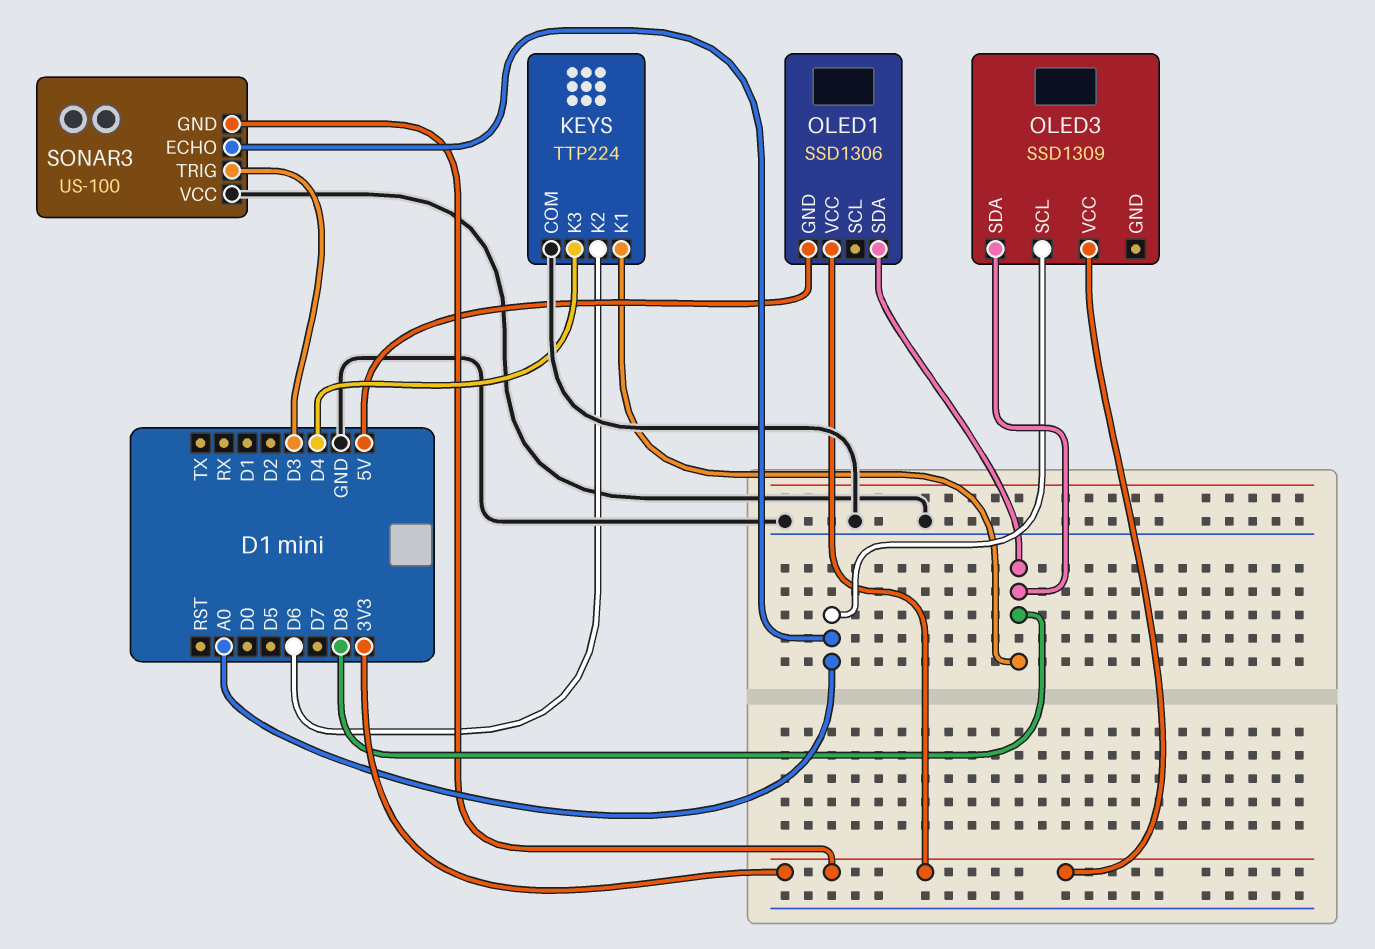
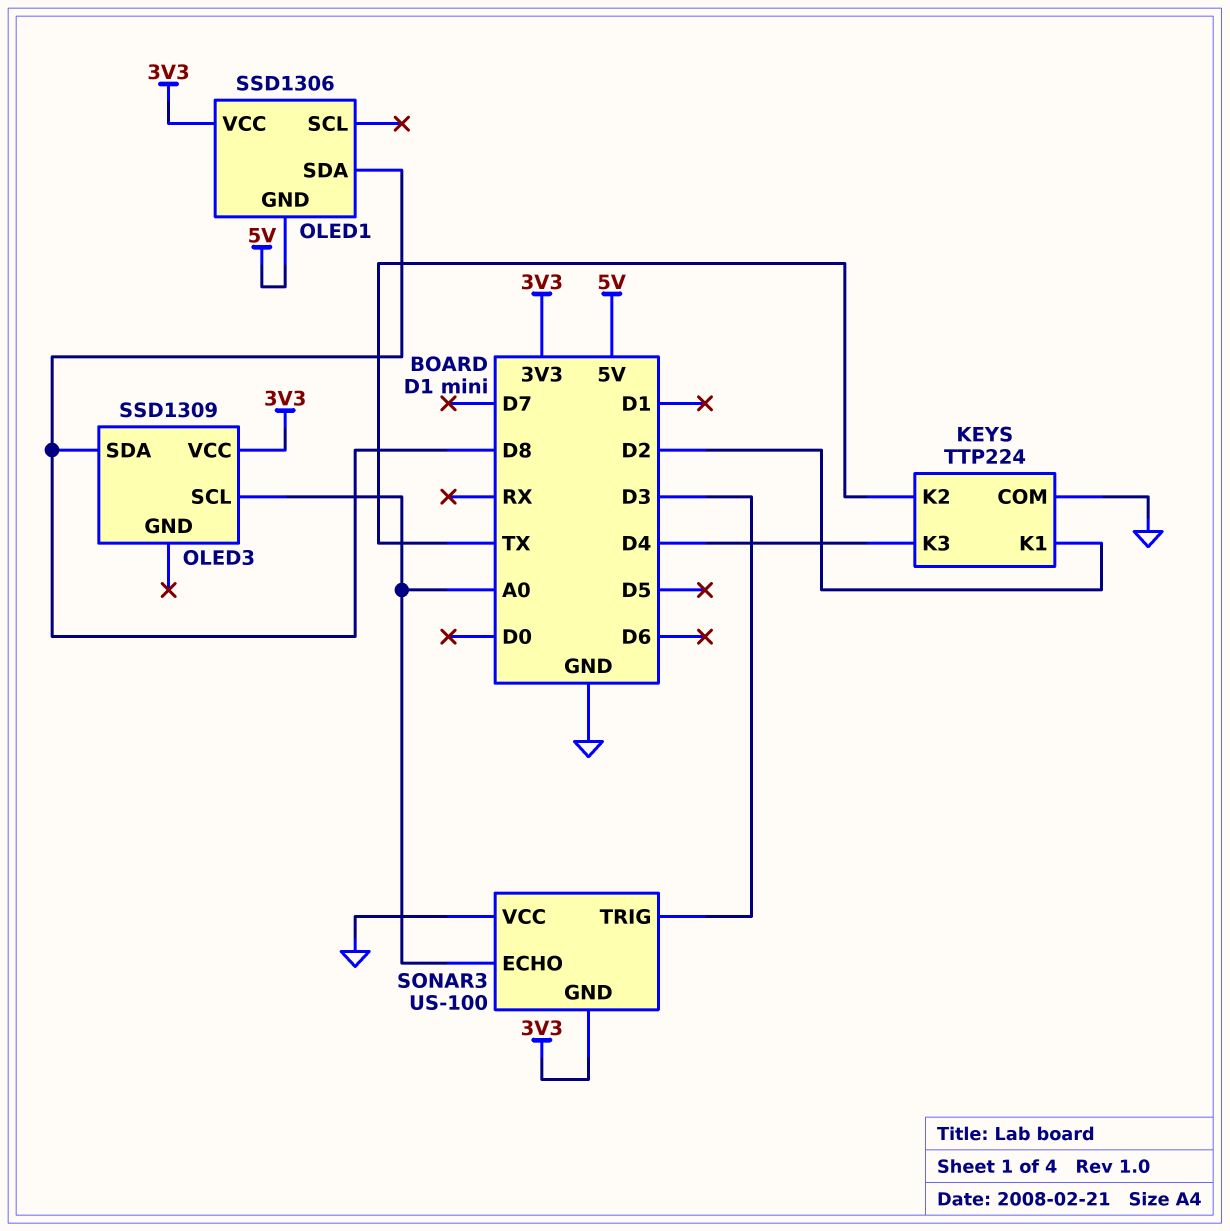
KEYS pin K1: D8 -> D2
KEYS pin K2: D6 -> TX

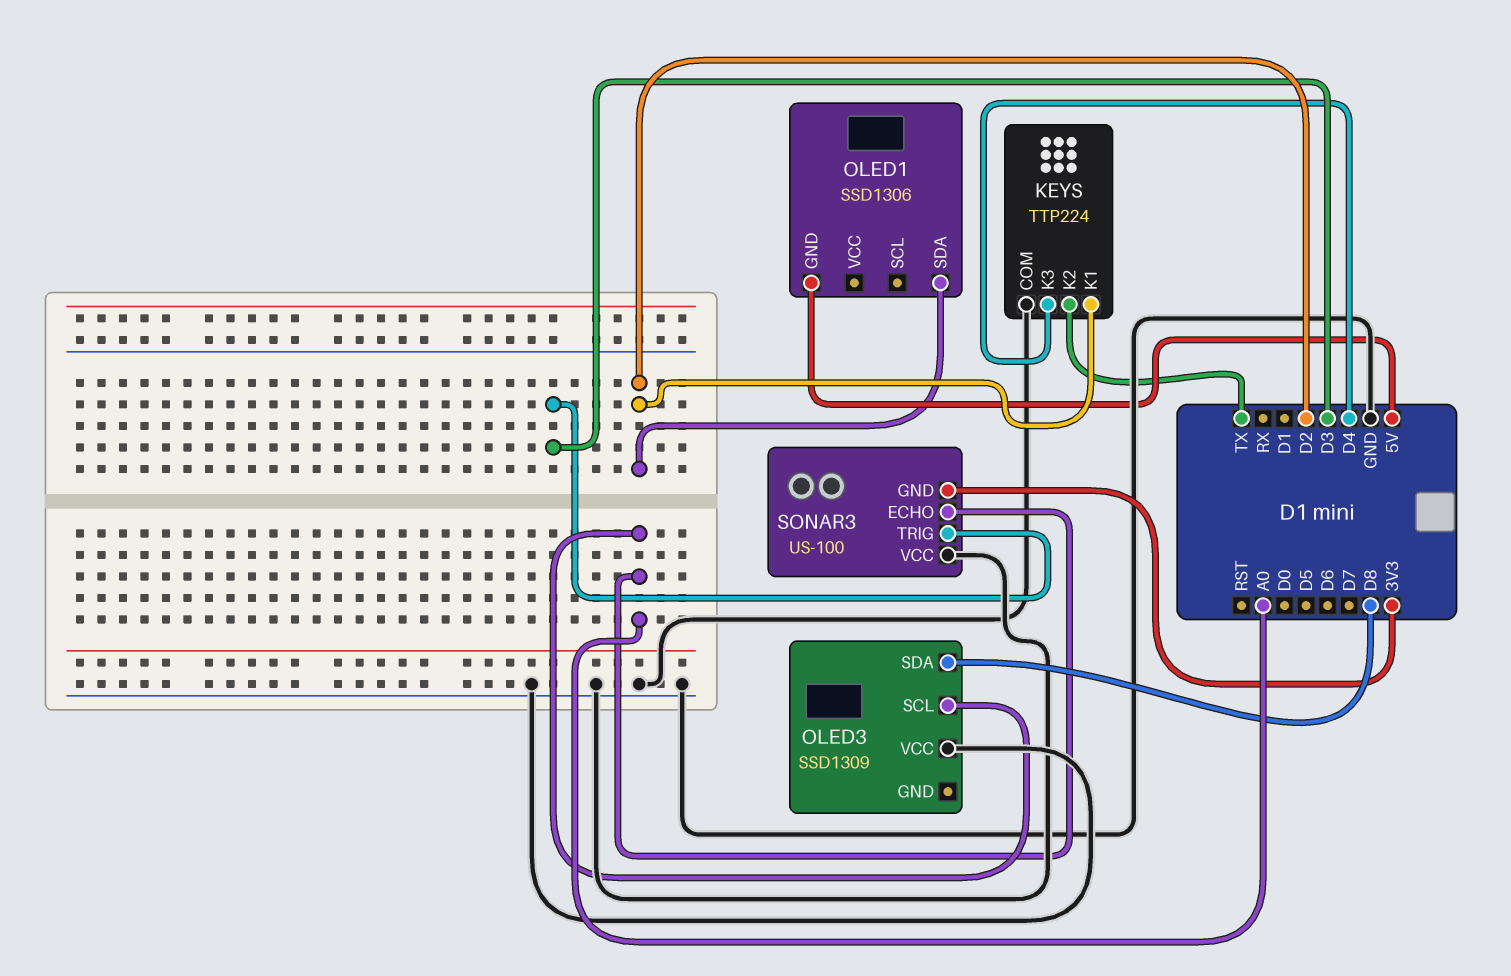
OLED1 pin SDA: D8 -> D2
OLED1 pin VCC: 3V3 -> none
OLED3 pin VCC: 3V3 -> GND

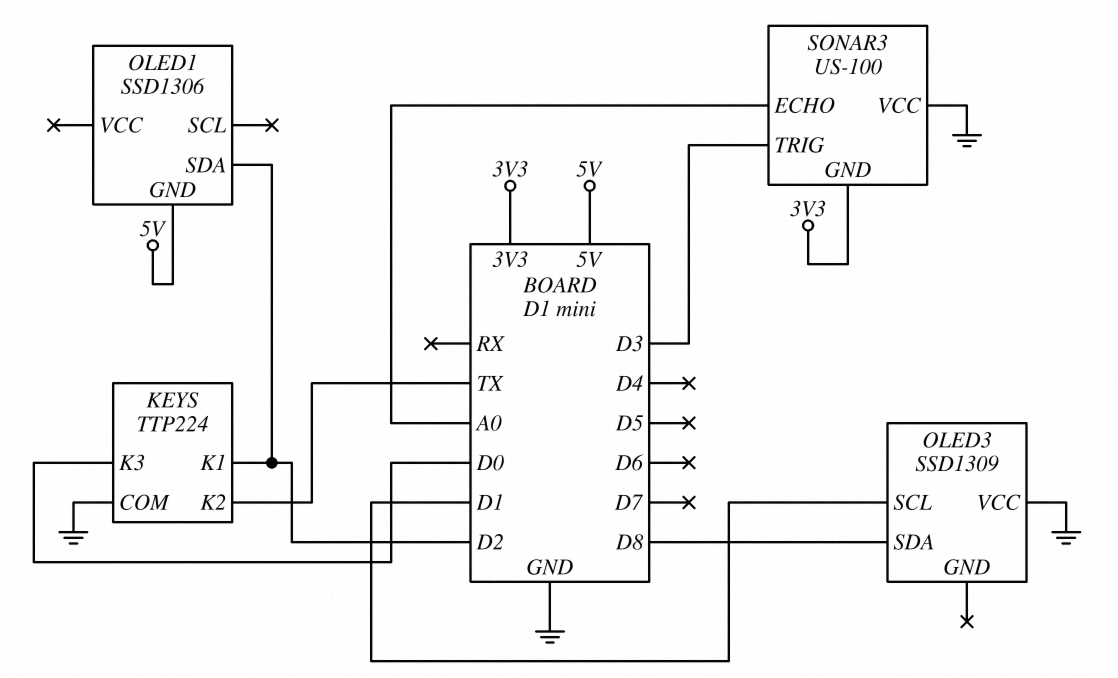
KEYS pin K3: D4 -> D0
OLED3 pin SCL: A0 -> D1

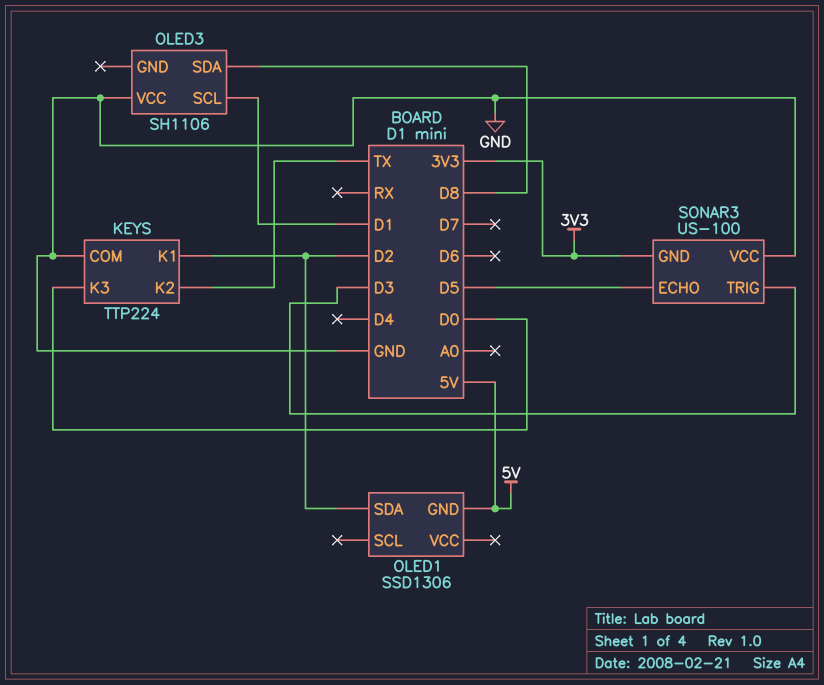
OLED3: SSD1309 -> SH1106
SONAR3 pin ECHO: A0 -> D5

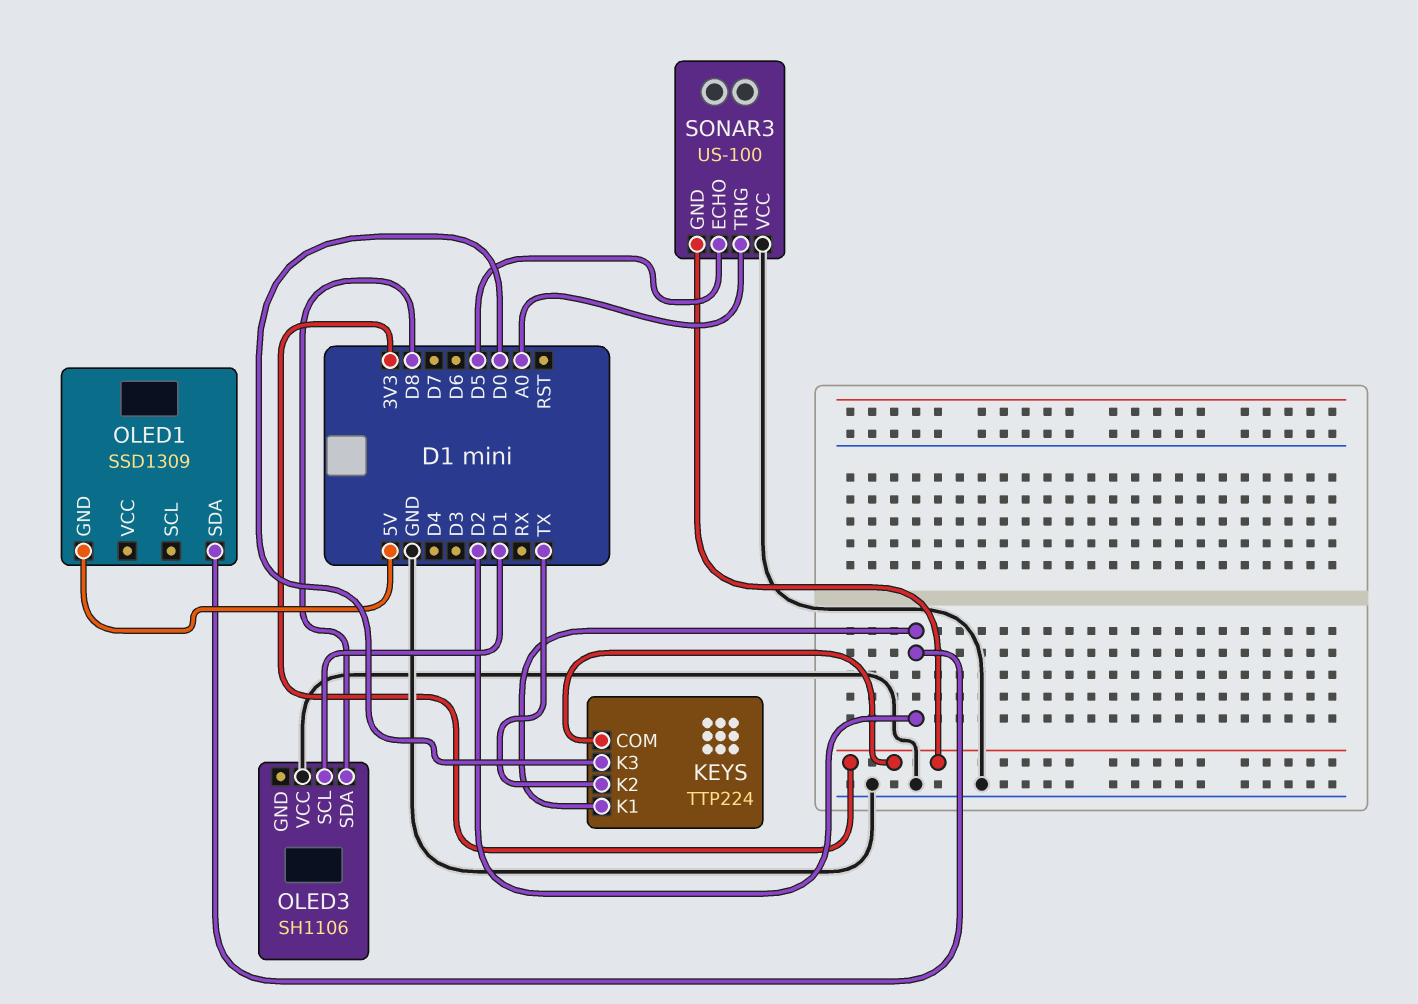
KEYS pin COM: GND -> 3V3
OLED1: SSD1306 -> SSD1309
SONAR3 pin TRIG: D3 -> A0

